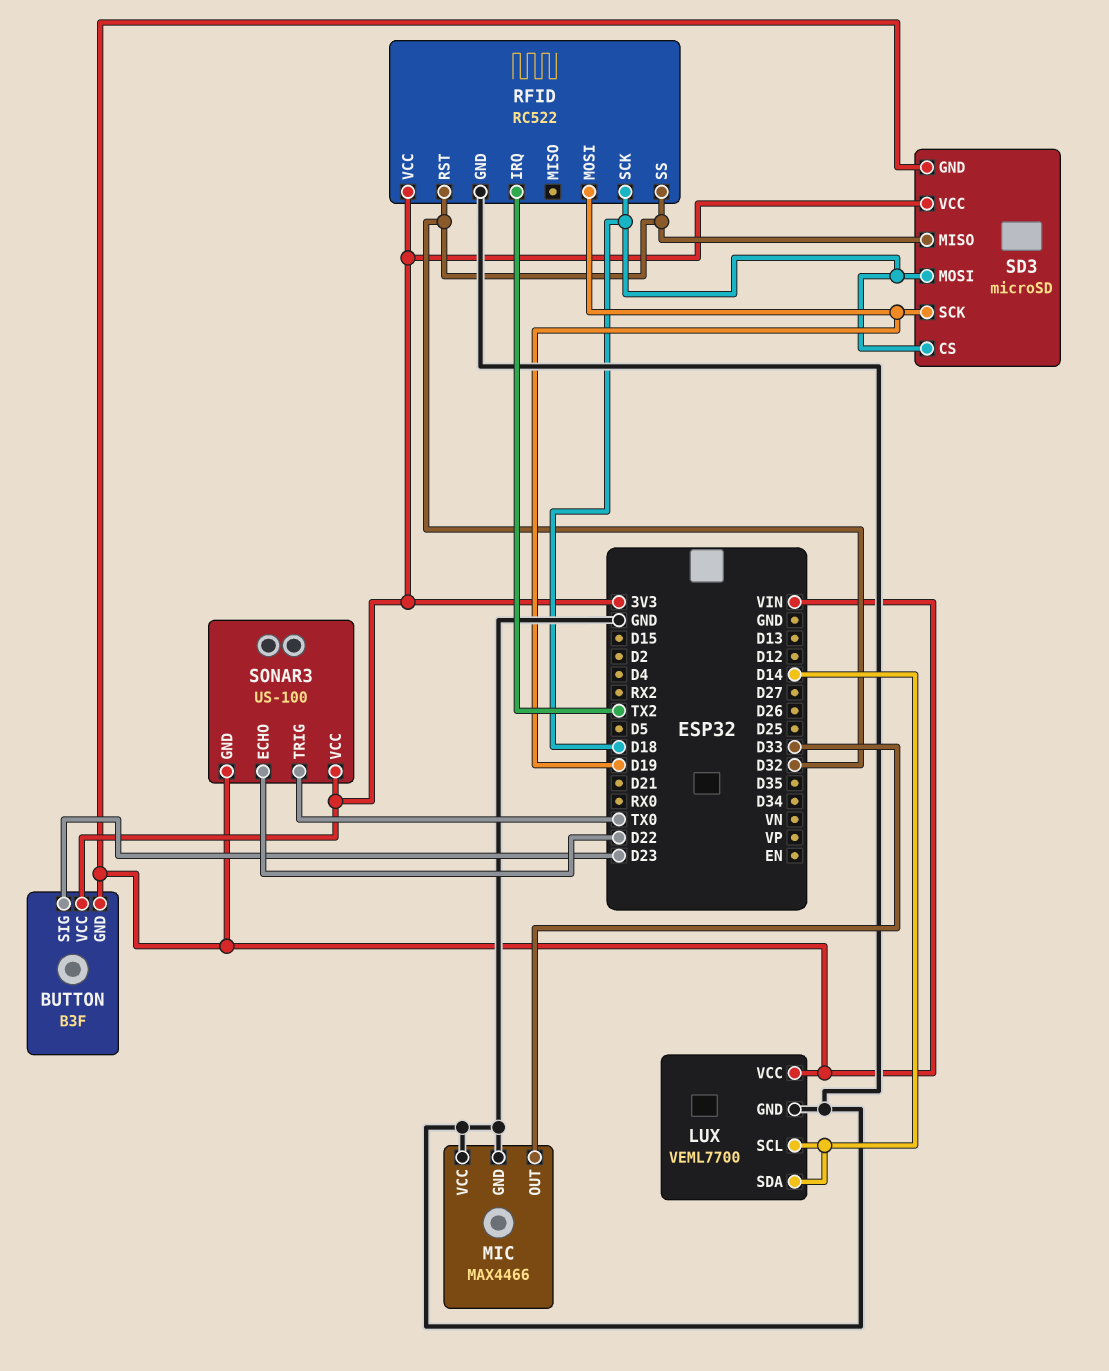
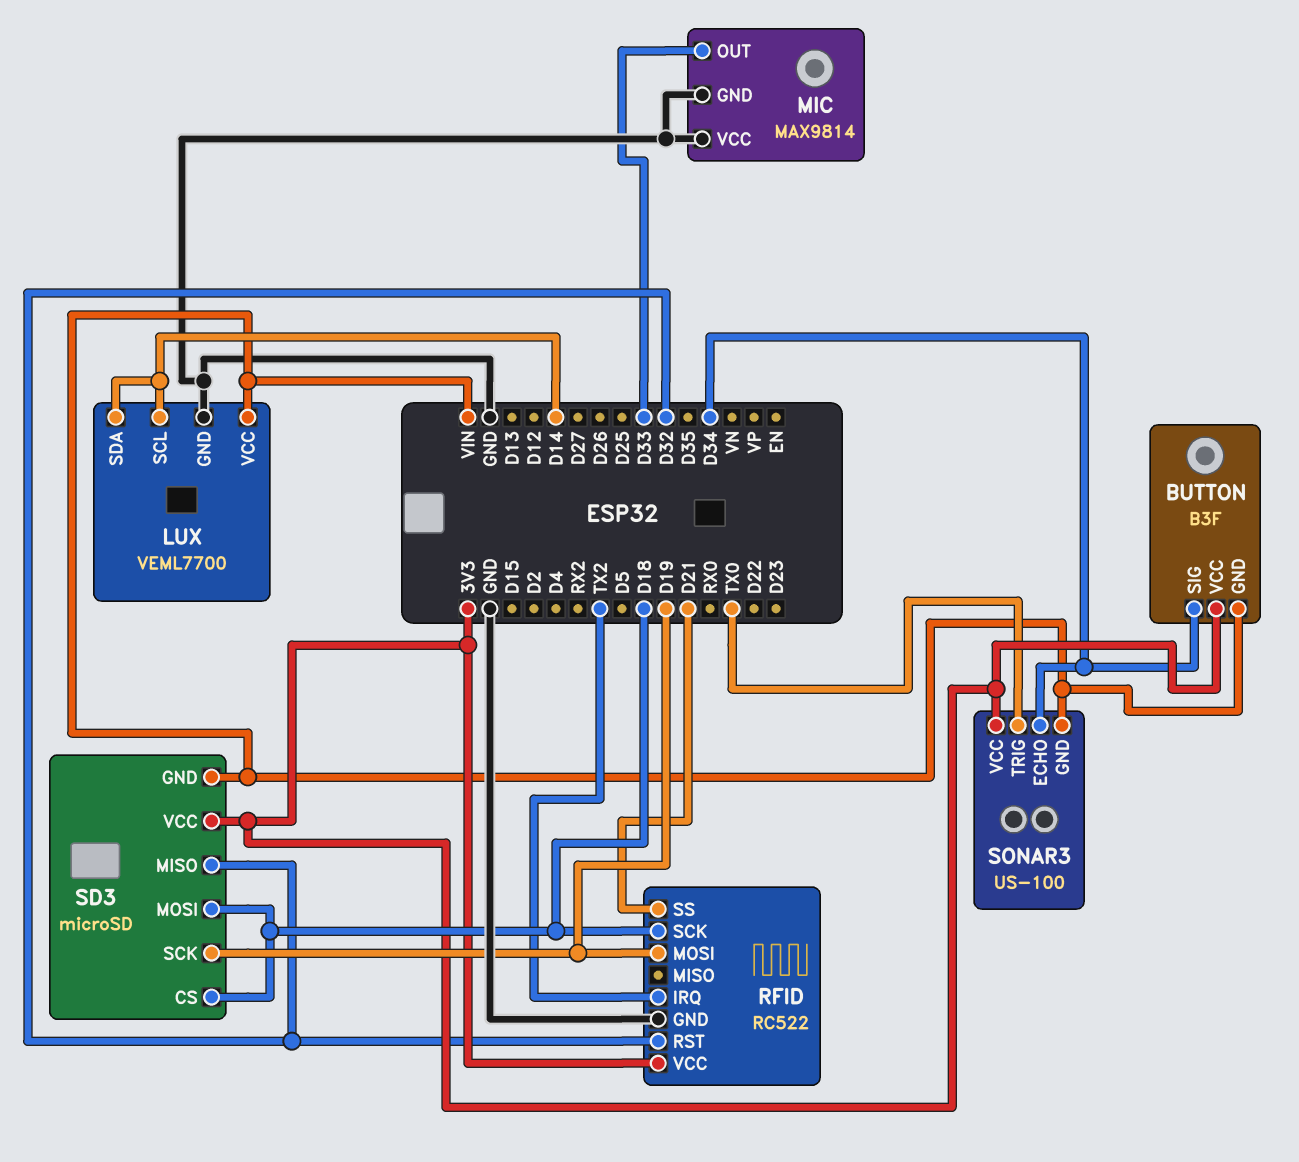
BUTTON pin SIG: D23 -> D34
MIC: MAX4466 -> MAX9814
RFID pin SS: D32 -> D21
SONAR3 pin ECHO: D22 -> D34

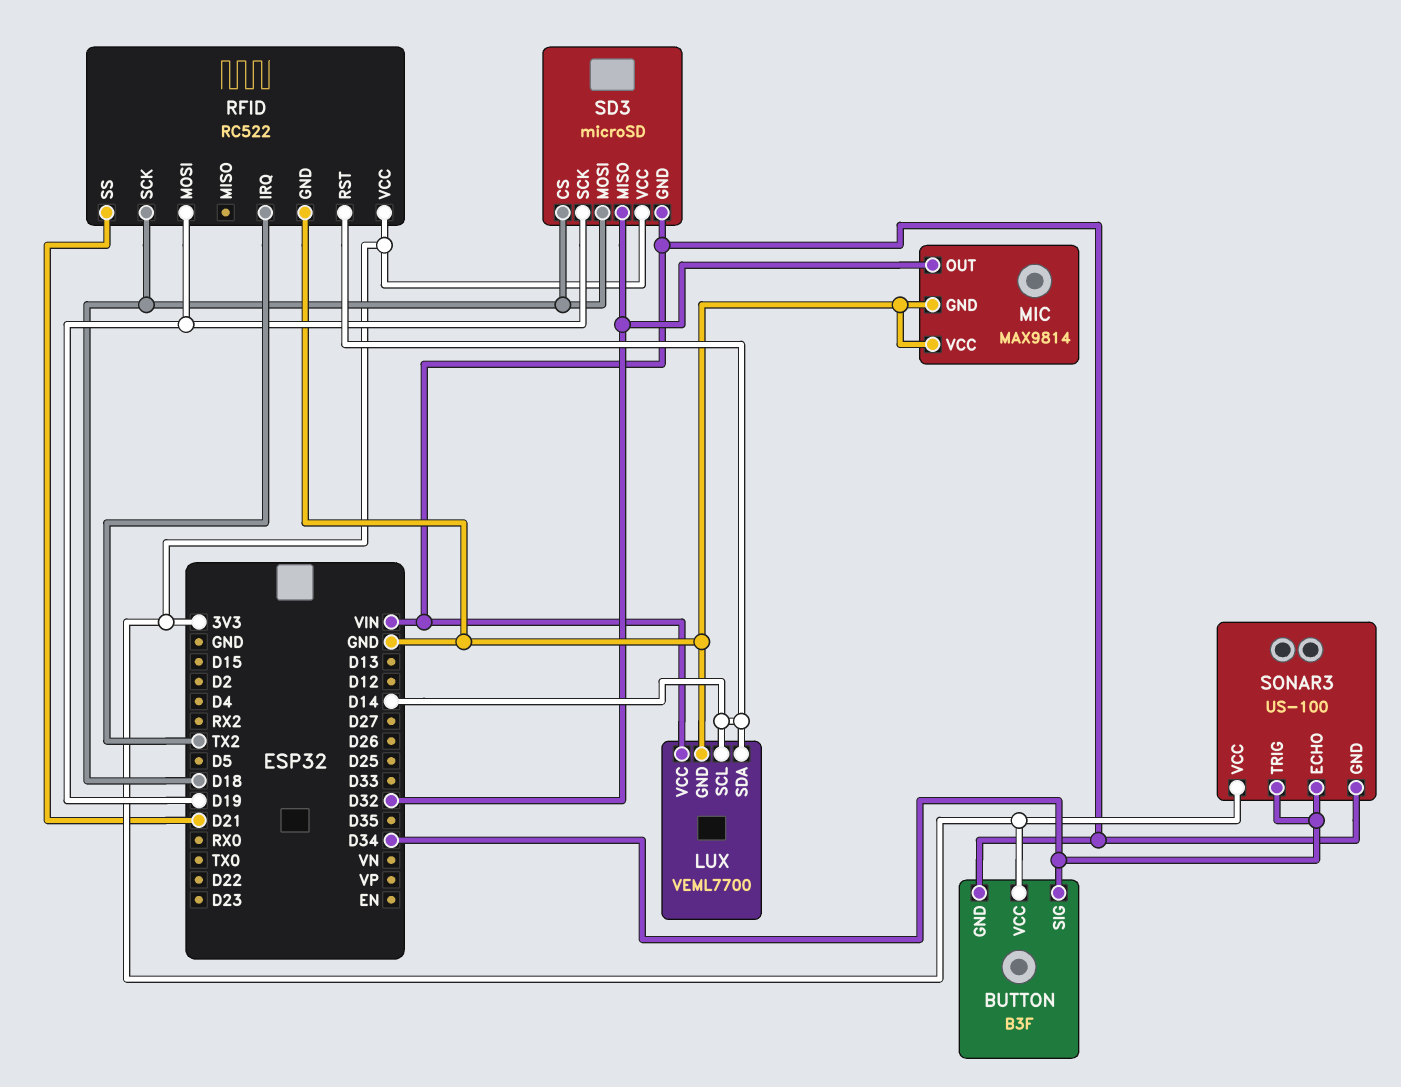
MIC pin OUT: D33 -> D32
RFID pin RST: D32 -> D14
SONAR3 pin TRIG: TX0 -> D34

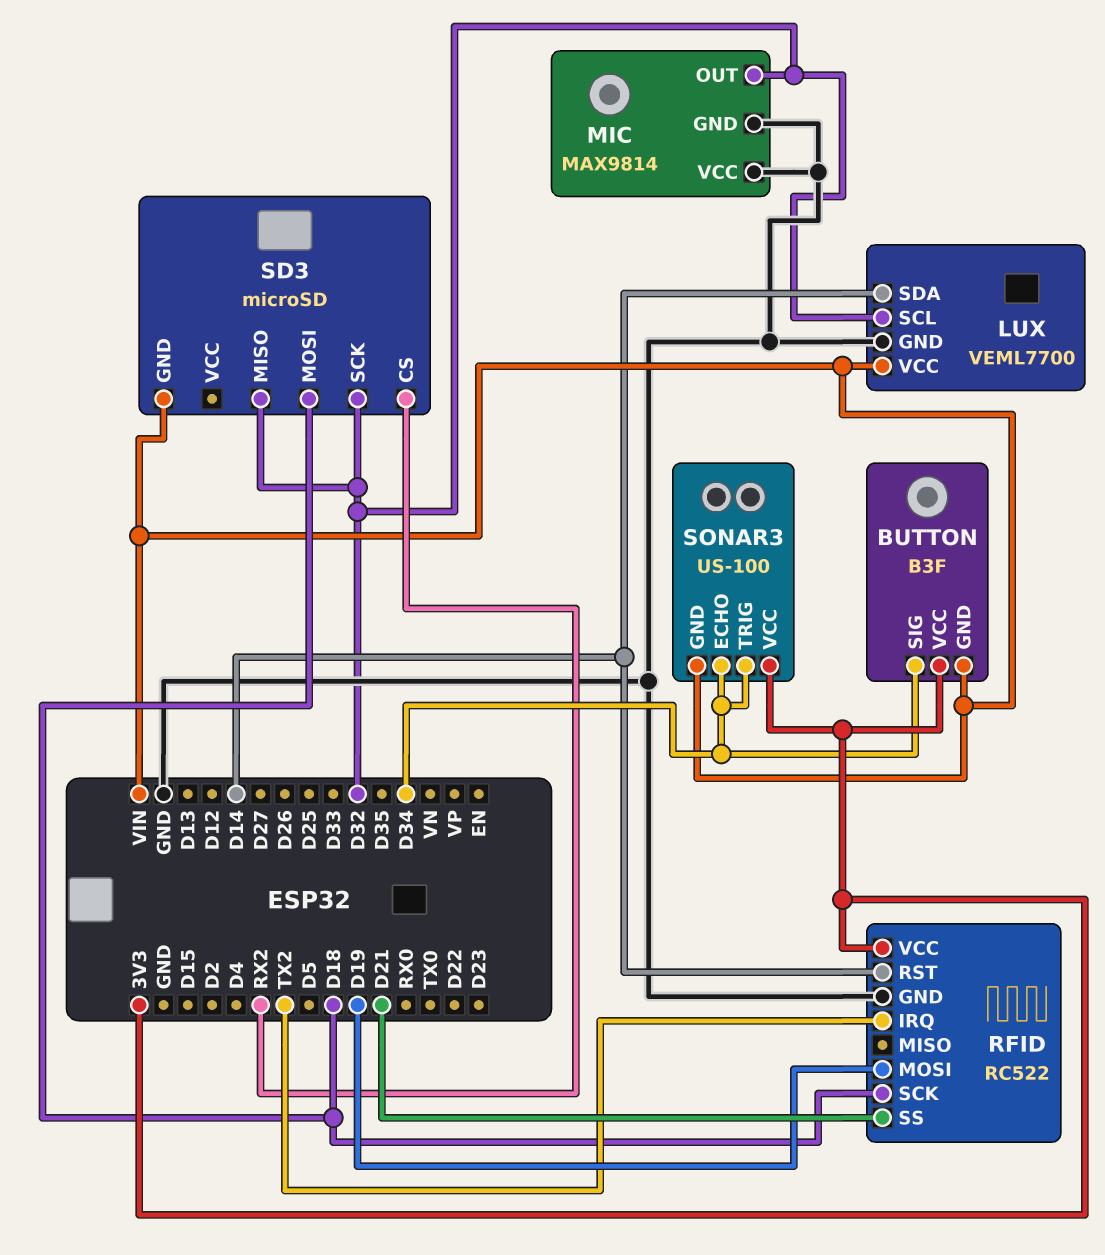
LUX pin SCL: D14 -> D32
SD3 pin CS: D18 -> RX2
SD3 pin SCK: D19 -> D32
SD3 pin VCC: 3V3 -> none

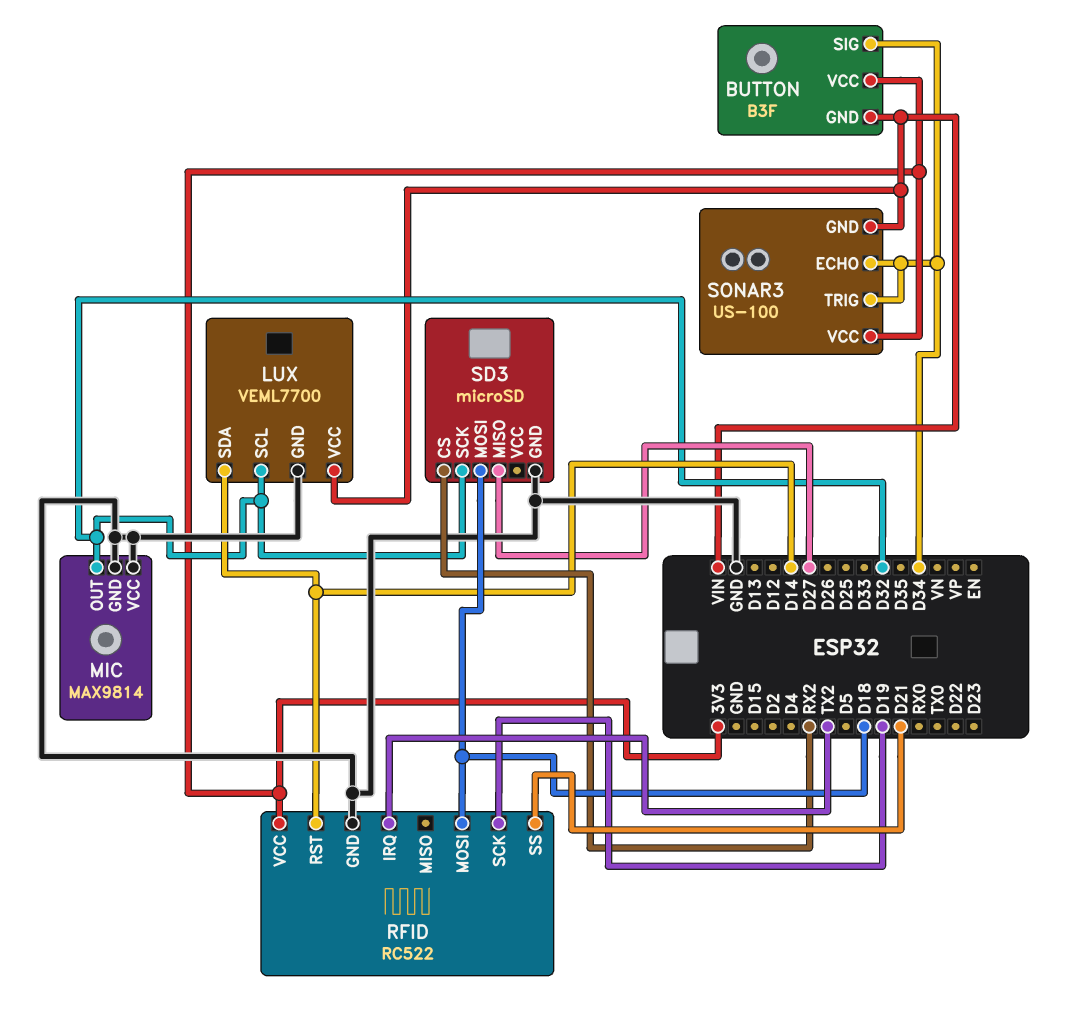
RFID pin MOSI: D19 -> D18
RFID pin SCK: D18 -> D19
SD3 pin GND: VIN -> GND
SD3 pin MISO: D32 -> D27

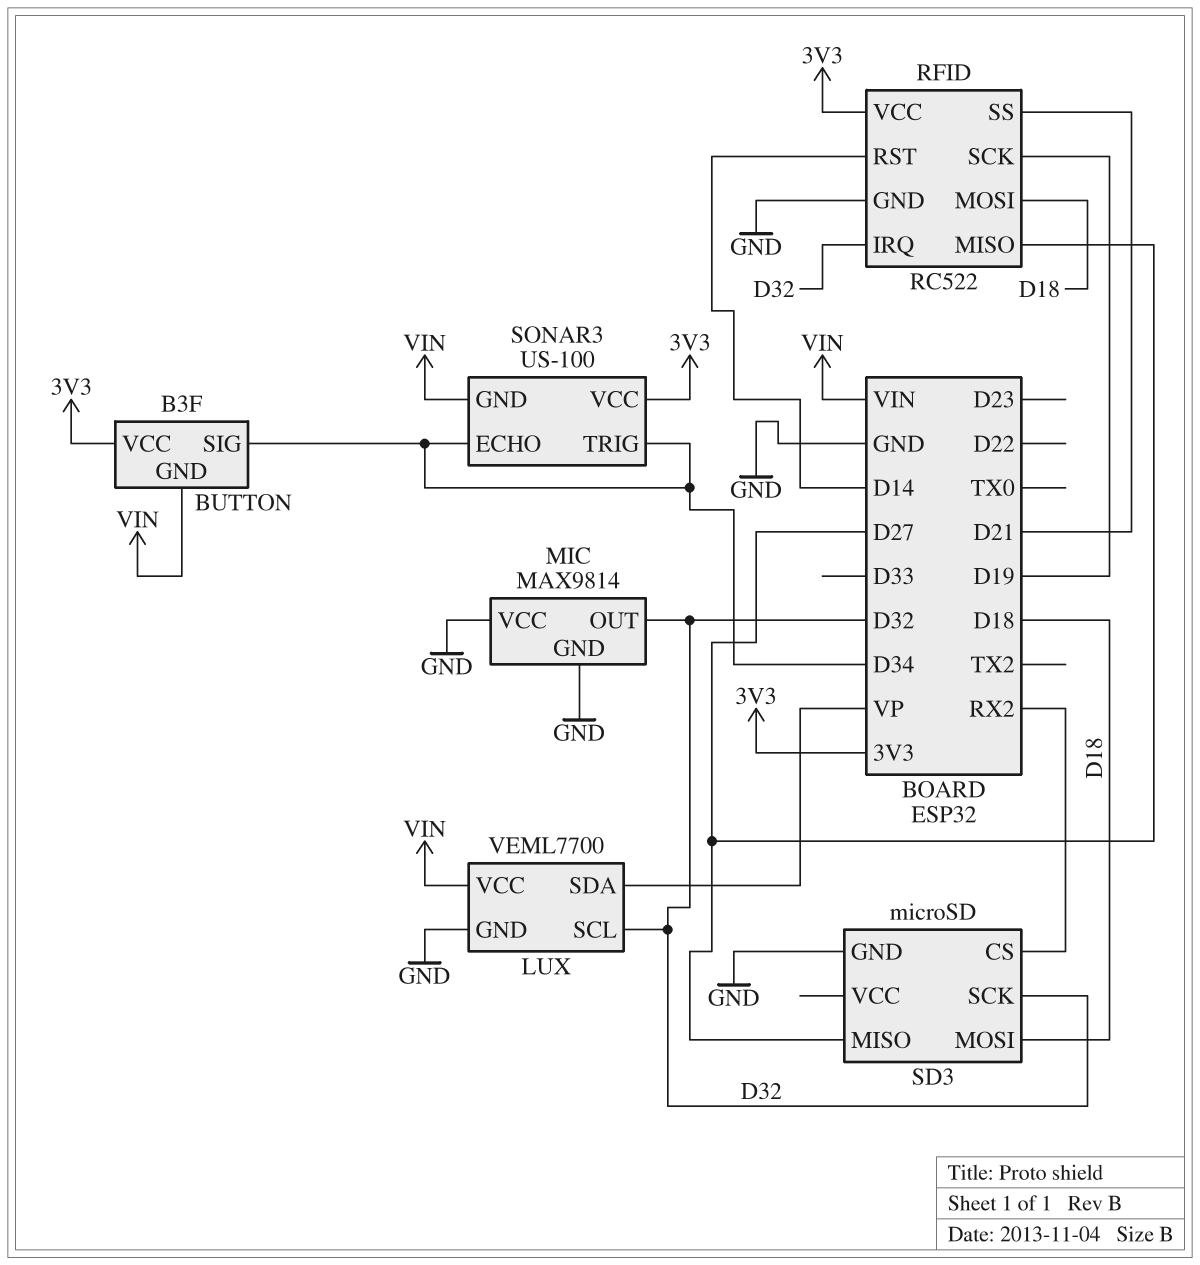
LUX pin SDA: D14 -> VP
RFID pin IRQ: TX2 -> D32
RFID pin MISO: none -> D27

